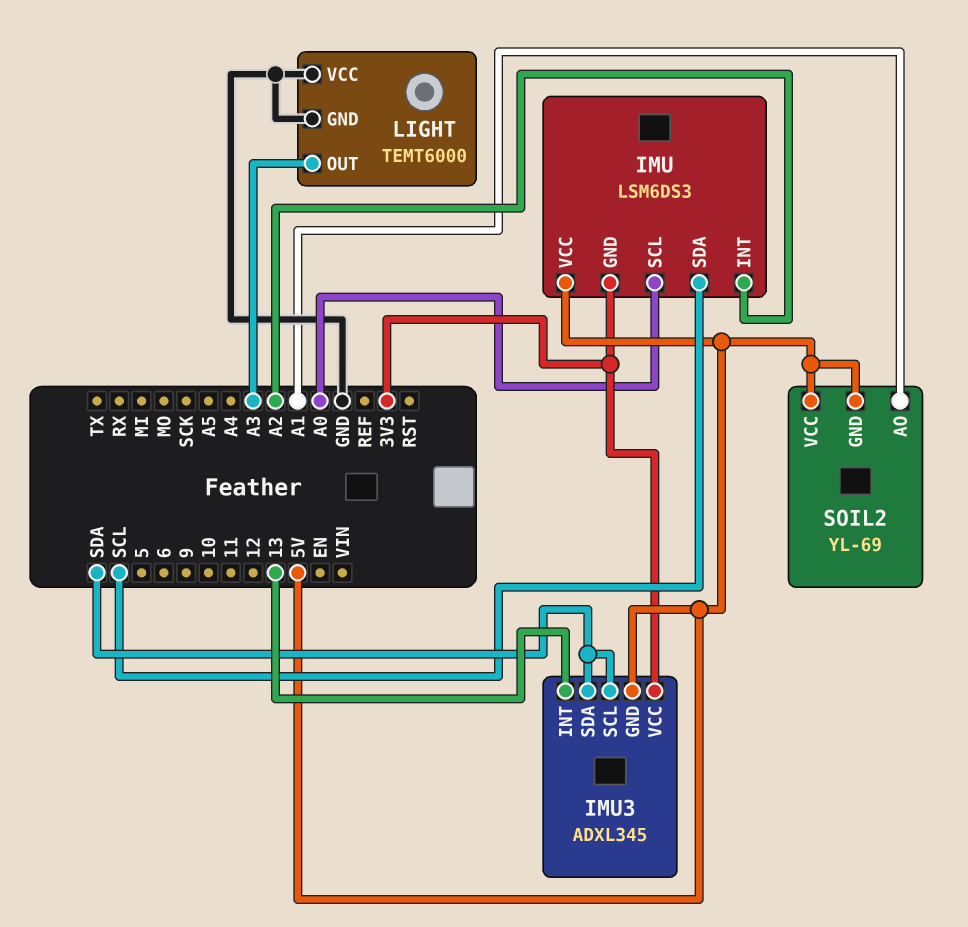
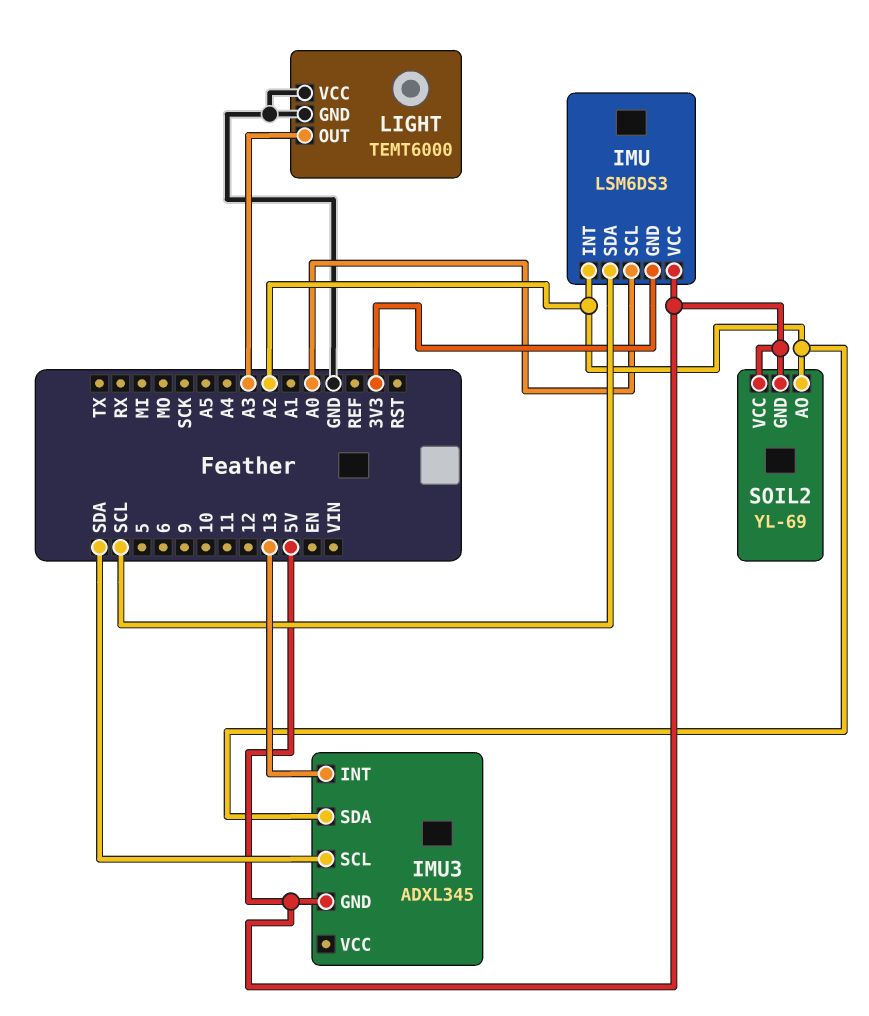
IMU3 pin SDA: SDA -> A2
IMU3 pin VCC: 3V3 -> none
SOIL2 pin AO: A1 -> A2

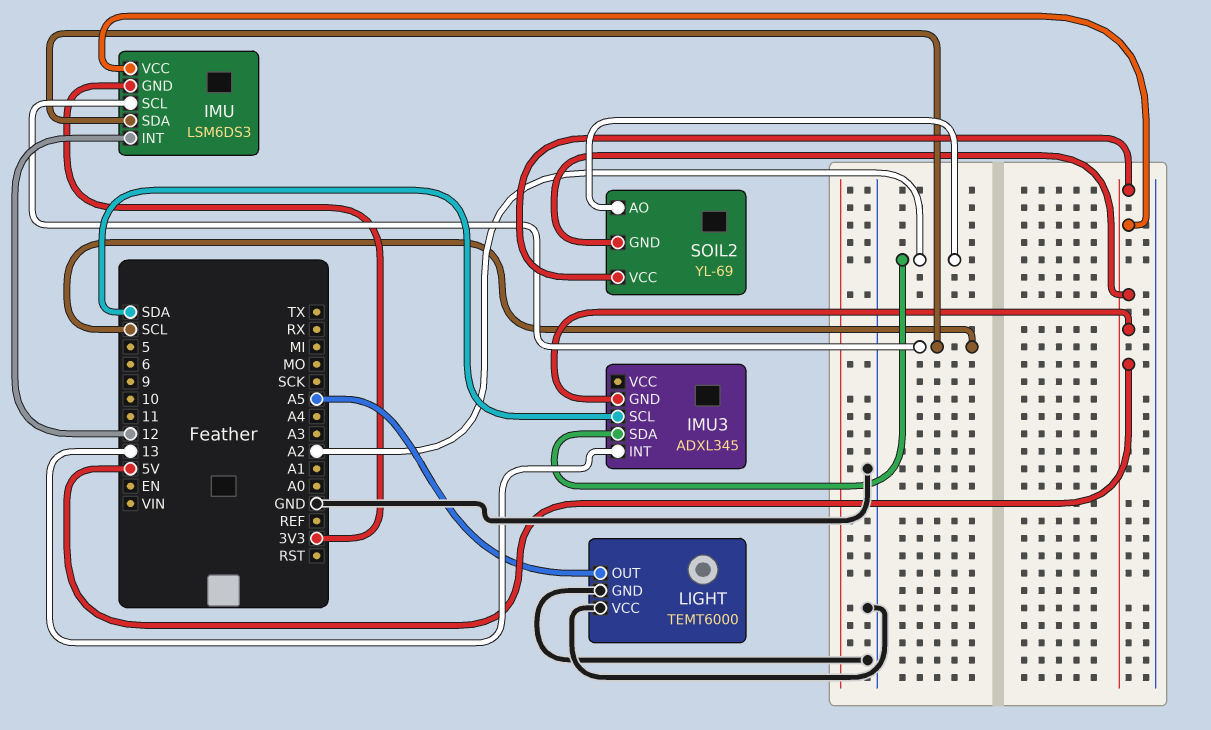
IMU pin INT: A2 -> 12
IMU pin SCL: A0 -> SCL
LIGHT pin OUT: A3 -> A5

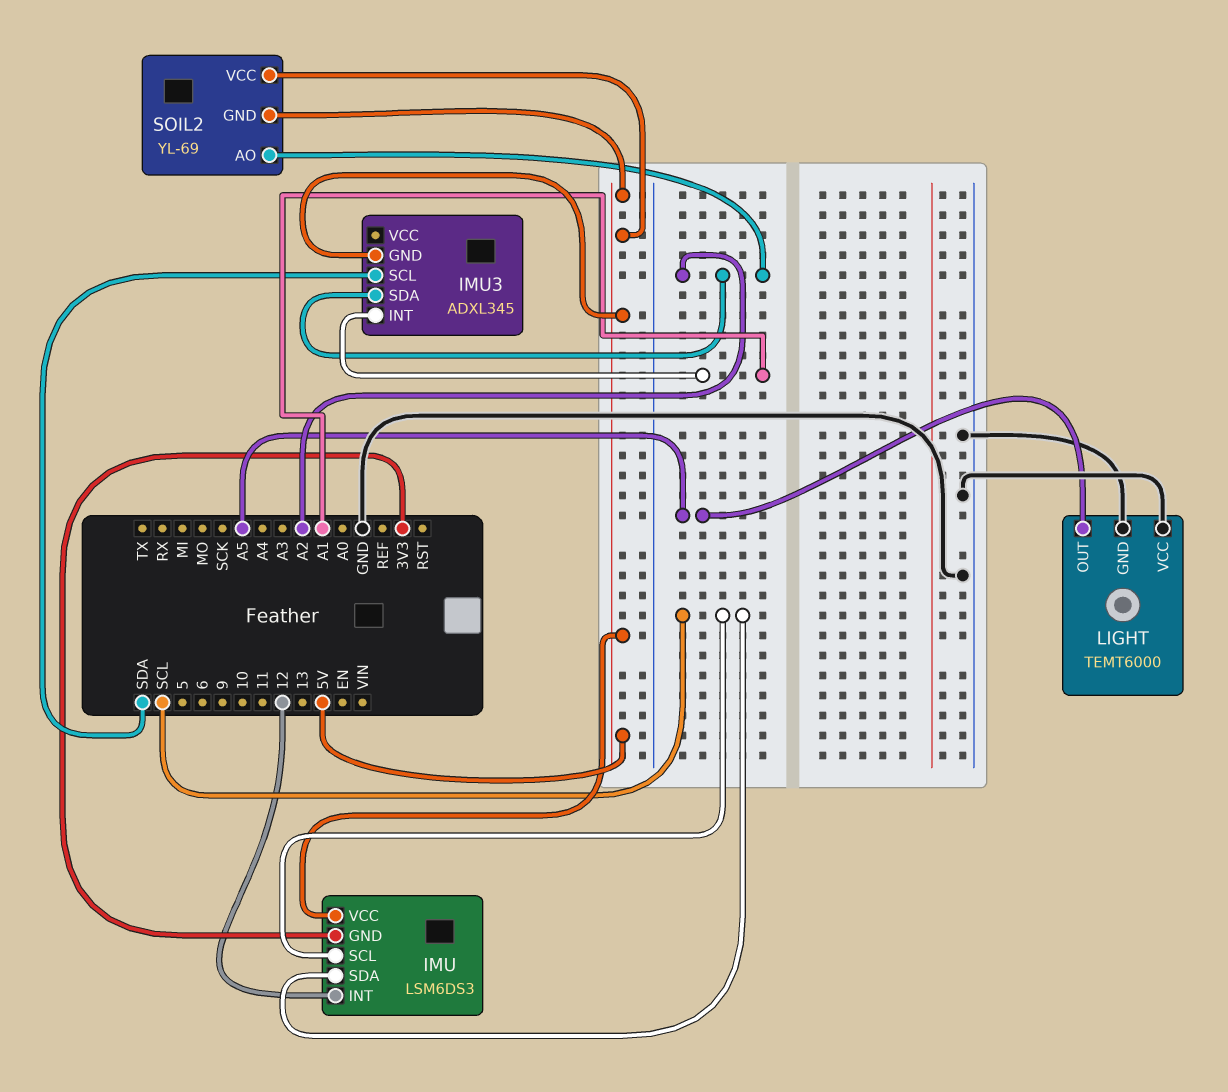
IMU3 pin INT: 13 -> A1

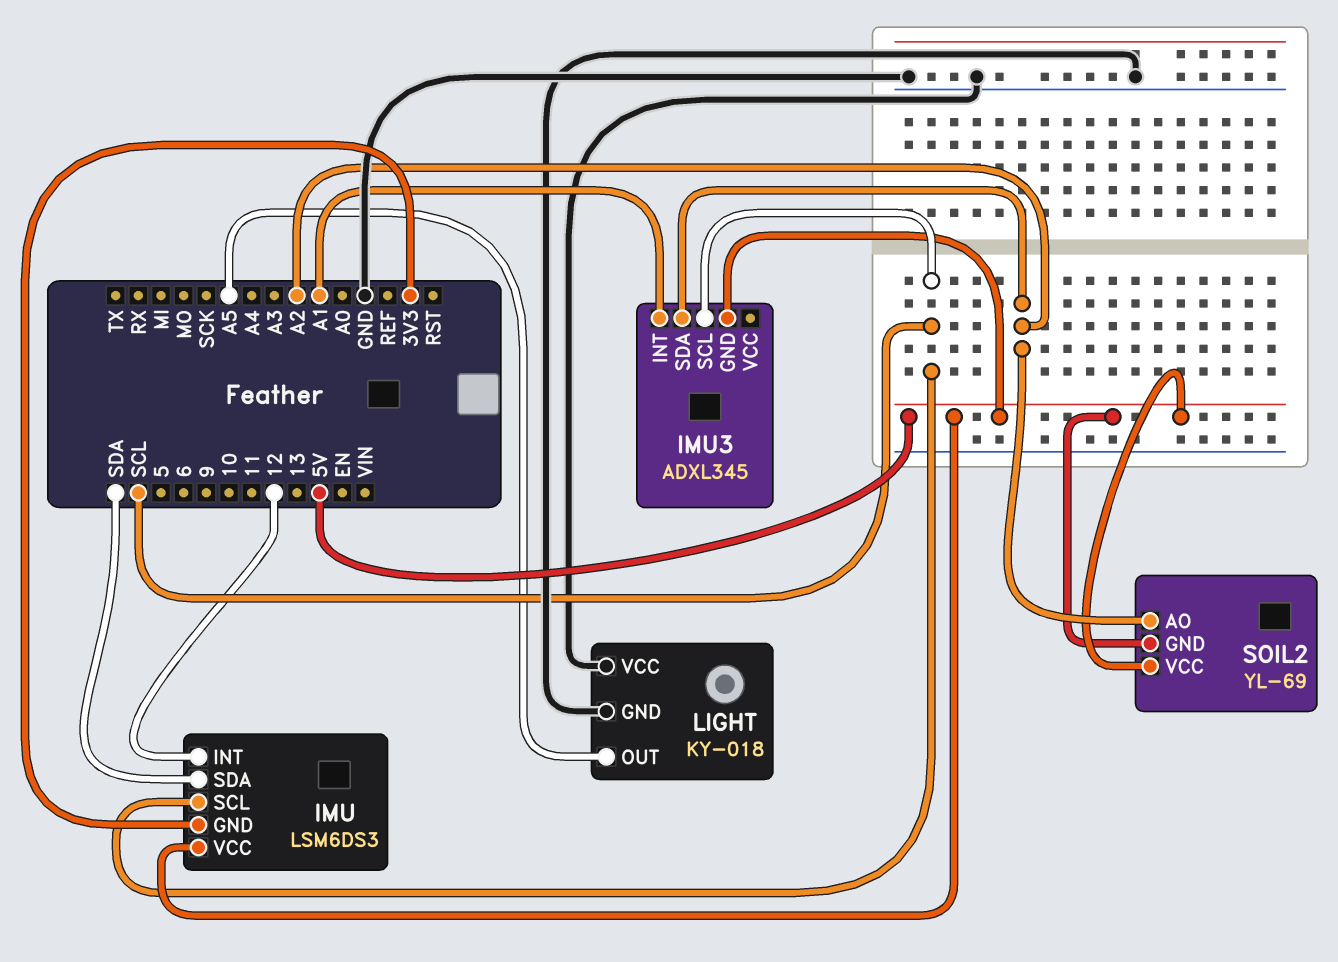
IMU pin SDA: SCL -> SDA
IMU3 pin SCL: SDA -> SCL
LIGHT: TEMT6000 -> KY-018

